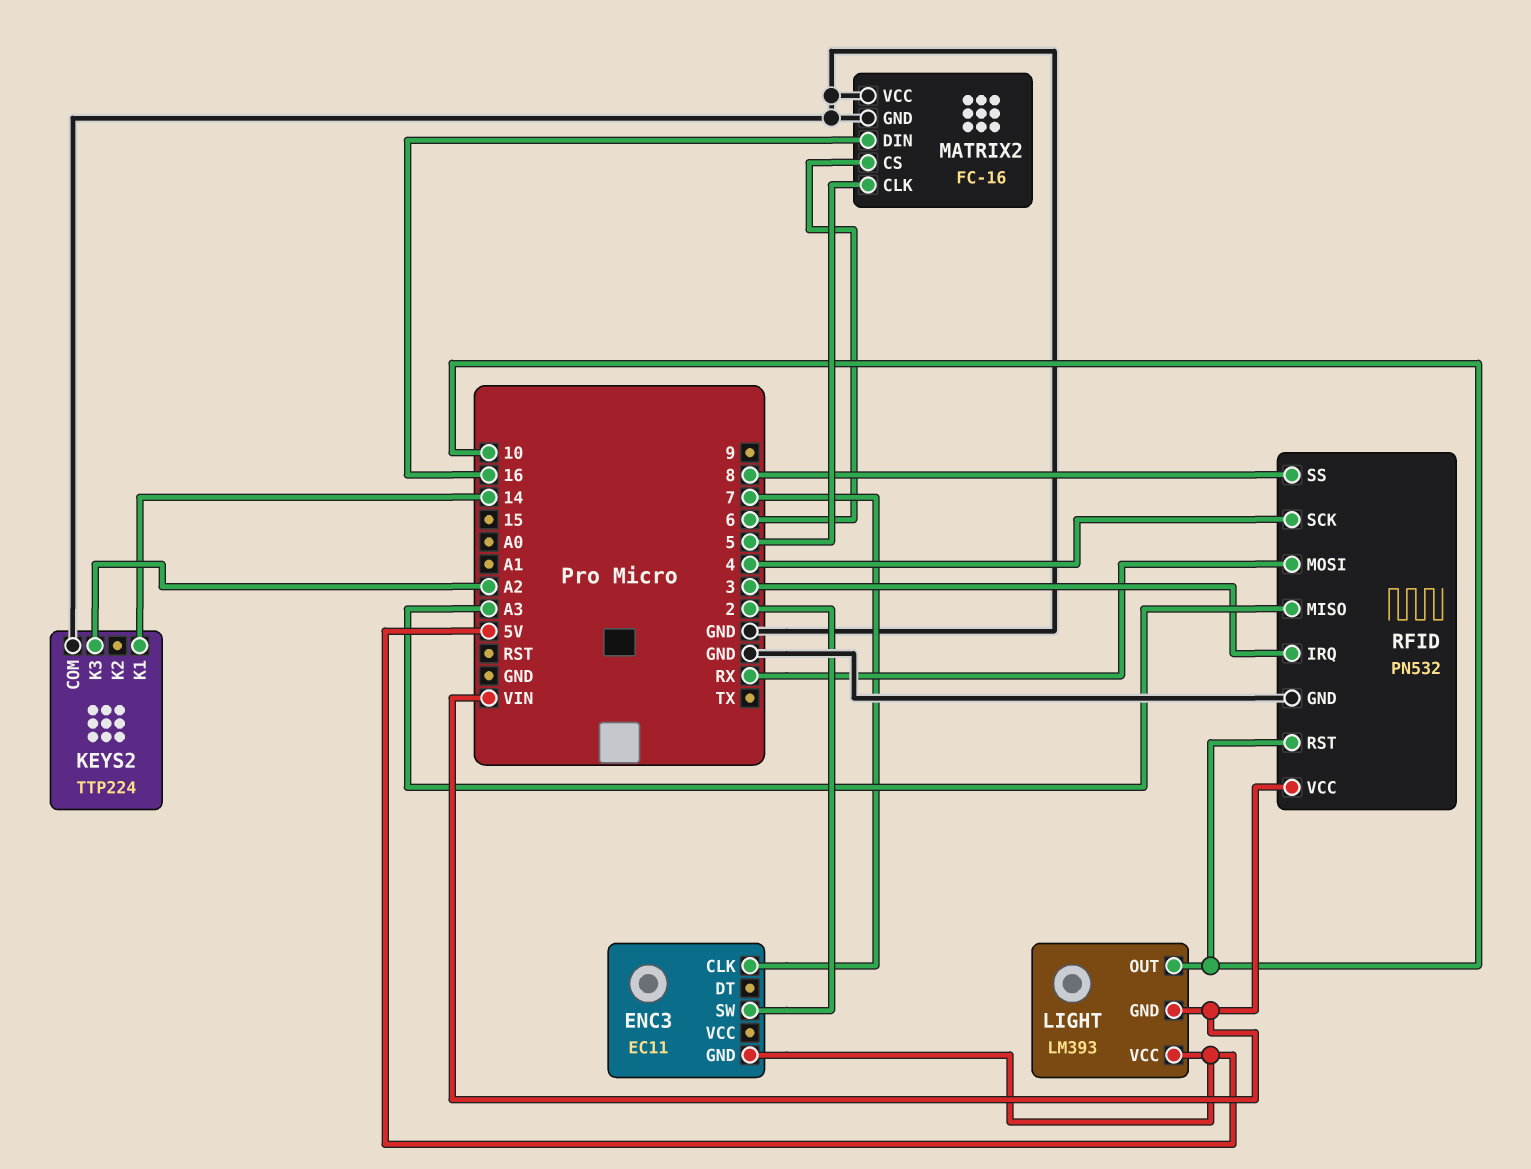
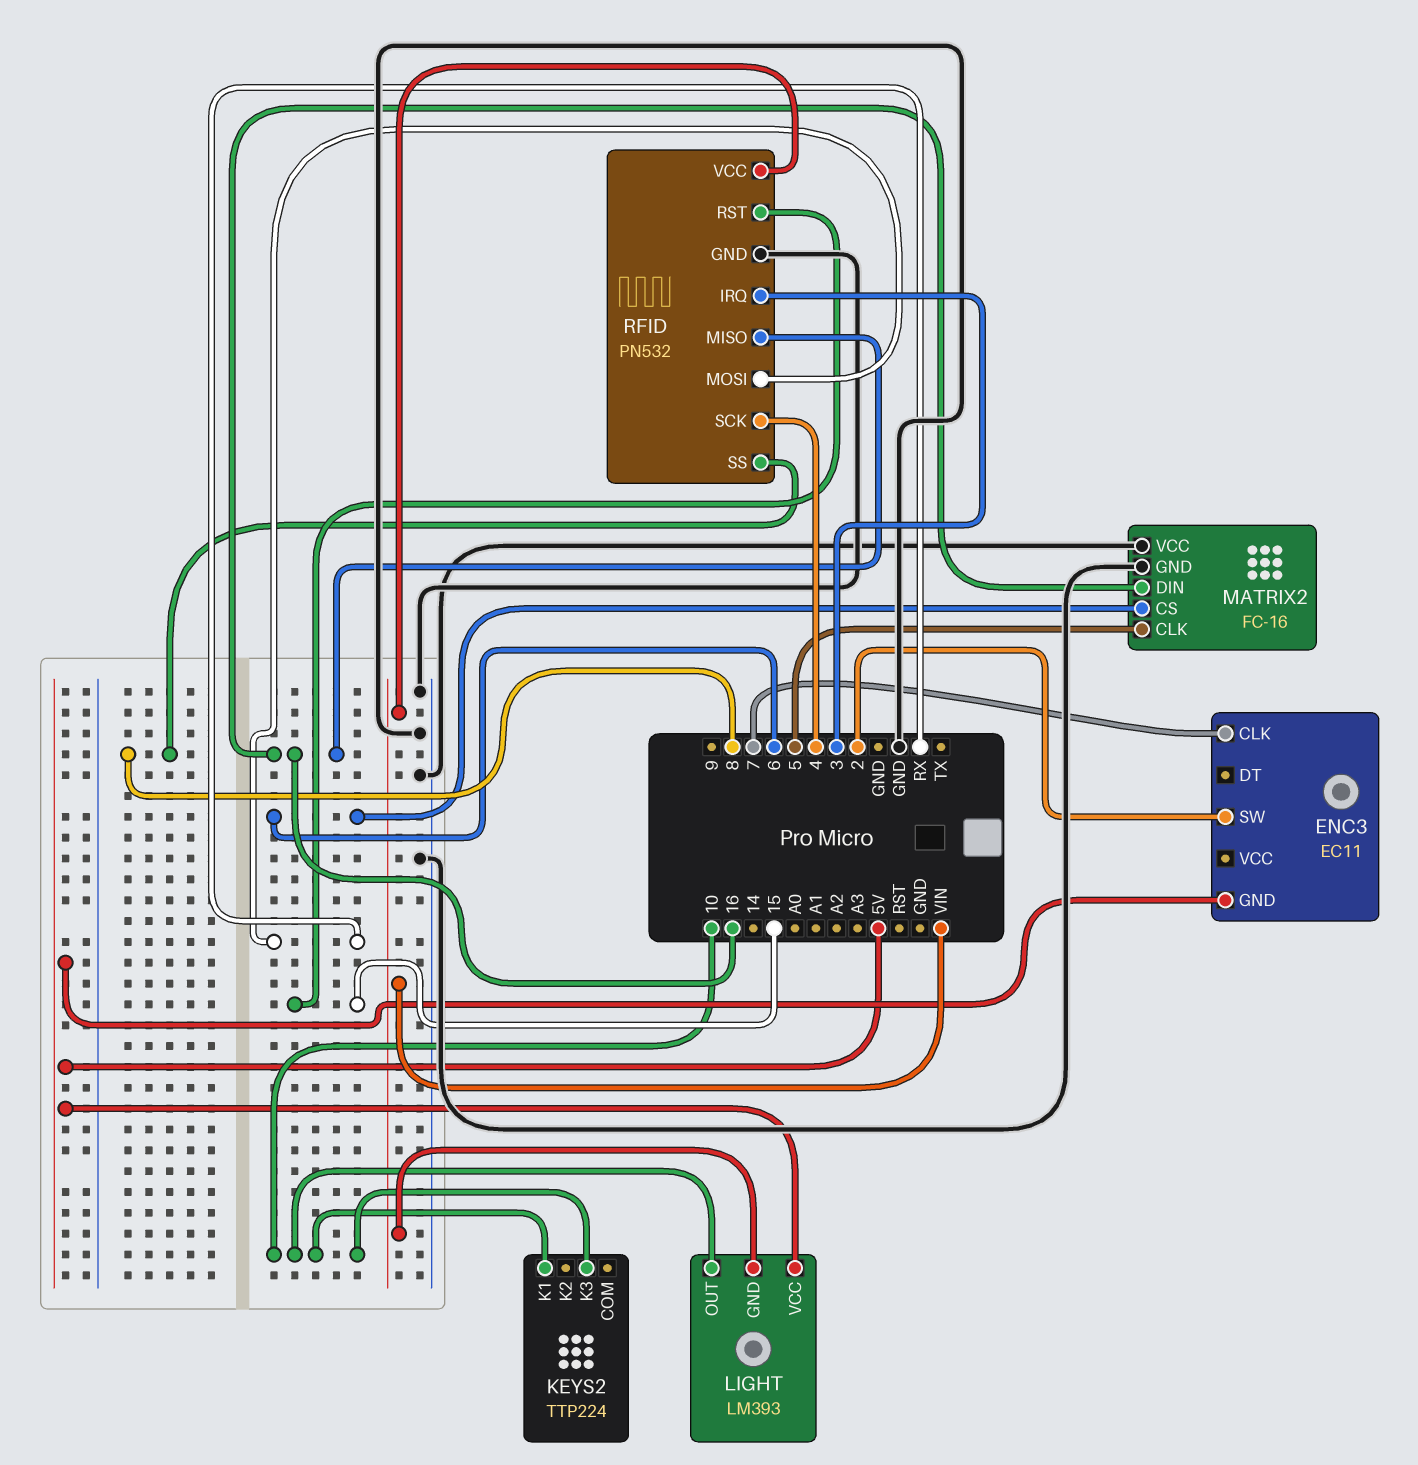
KEYS2 pin COM: GND -> none
KEYS2 pin K1: 14 -> 10
KEYS2 pin K3: A2 -> 10
RFID pin MISO: A3 -> 16
RFID pin RST: 10 -> 15

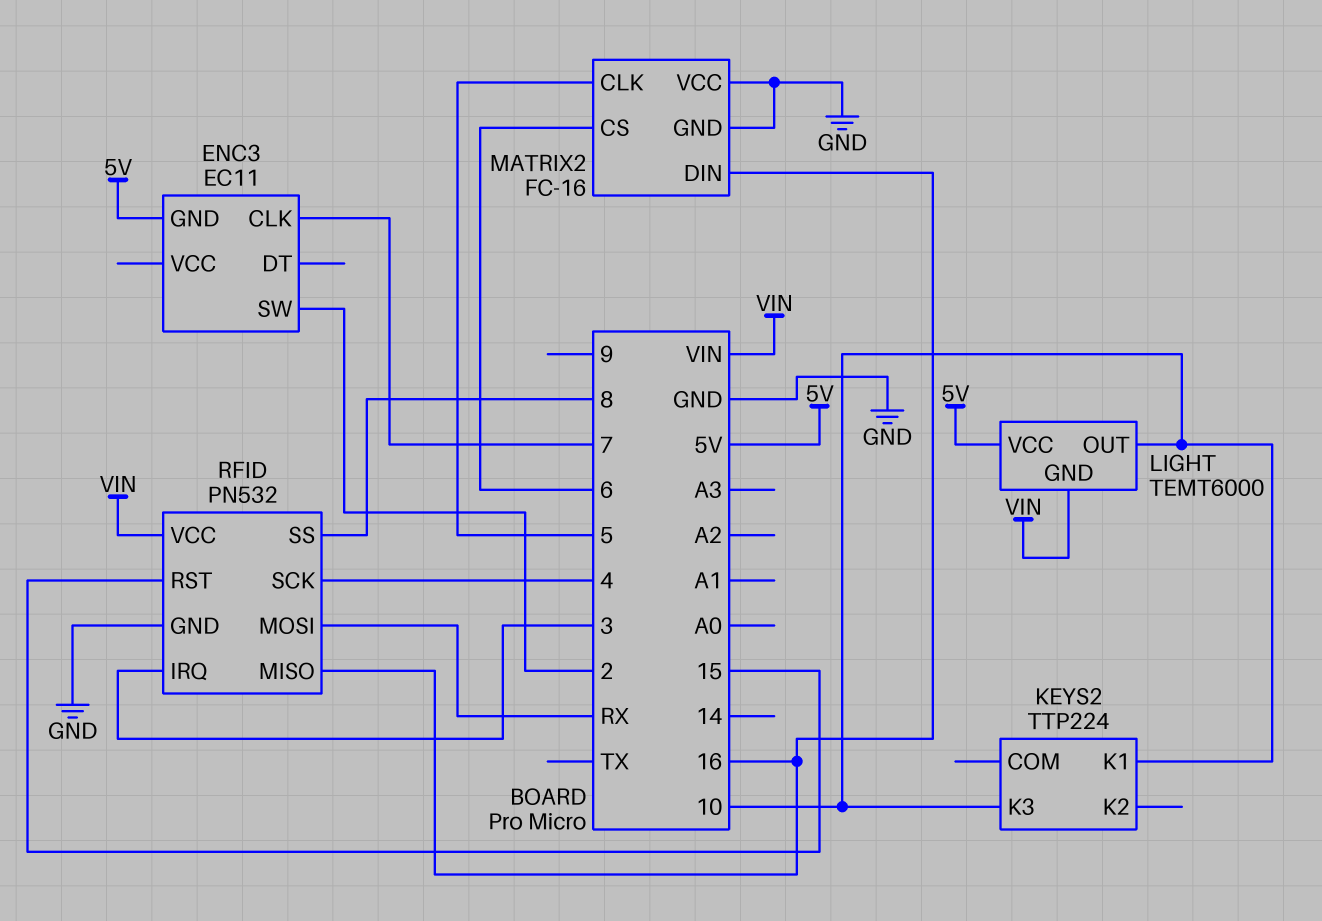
LIGHT: LM393 -> TEMT6000

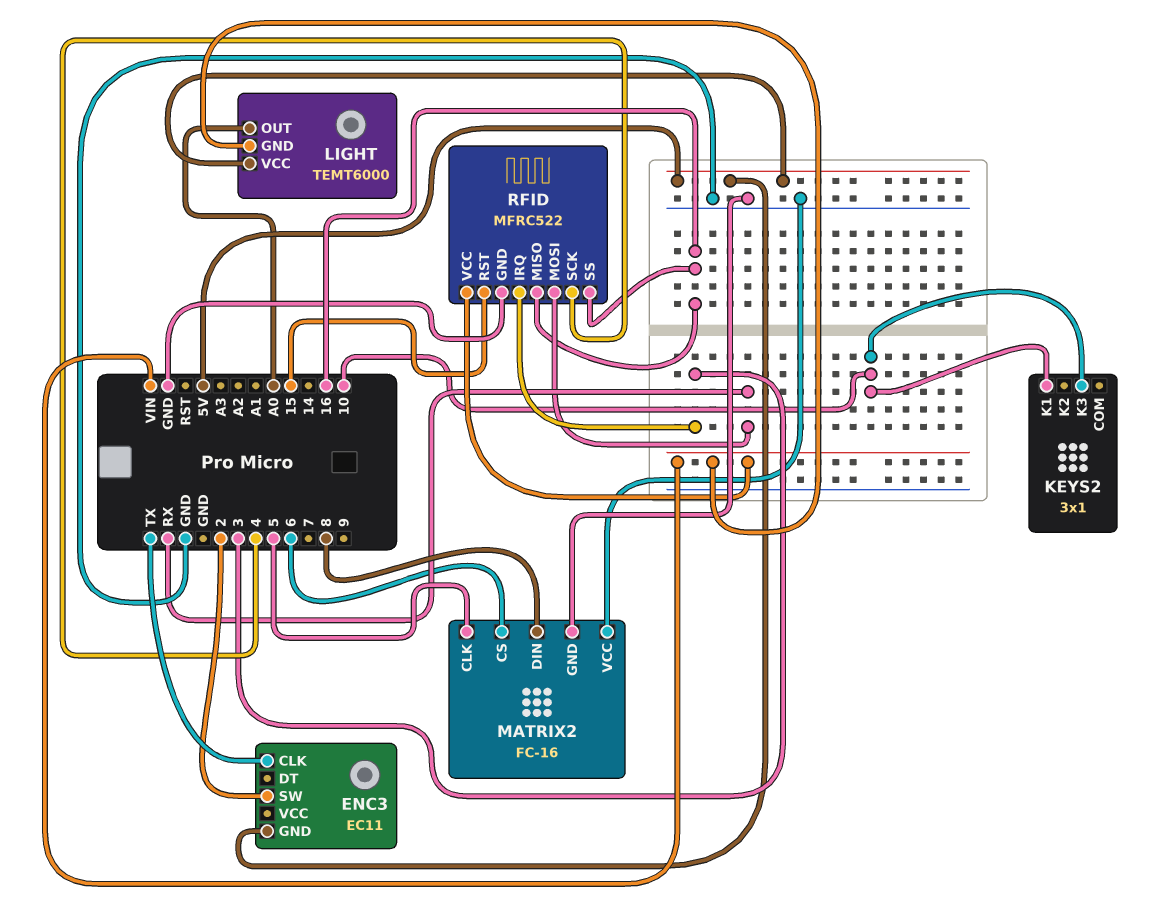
ENC3 pin CLK: 7 -> TX
KEYS2: TTP224 -> 3x1
LIGHT pin OUT: 10 -> A0
MATRIX2 pin DIN: 16 -> 8
RFID: PN532 -> MFRC522
RFID pin SS: 8 -> 16

